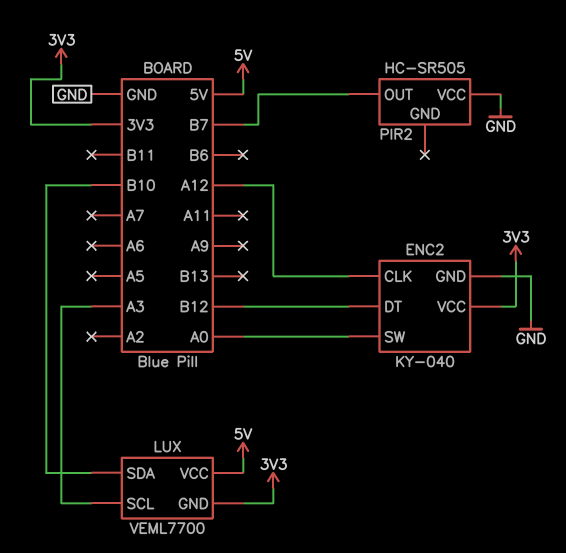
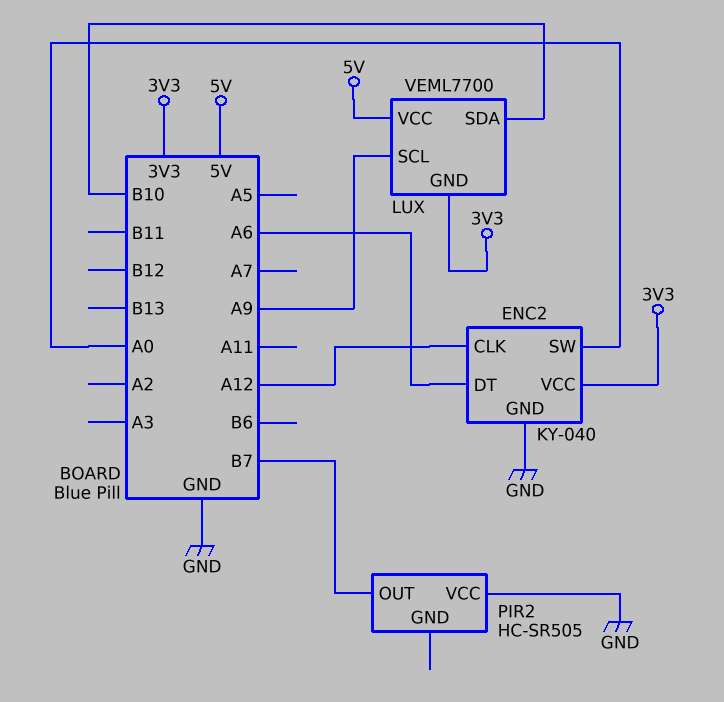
ENC2 pin DT: B12 -> A6
LUX pin SCL: A3 -> A9

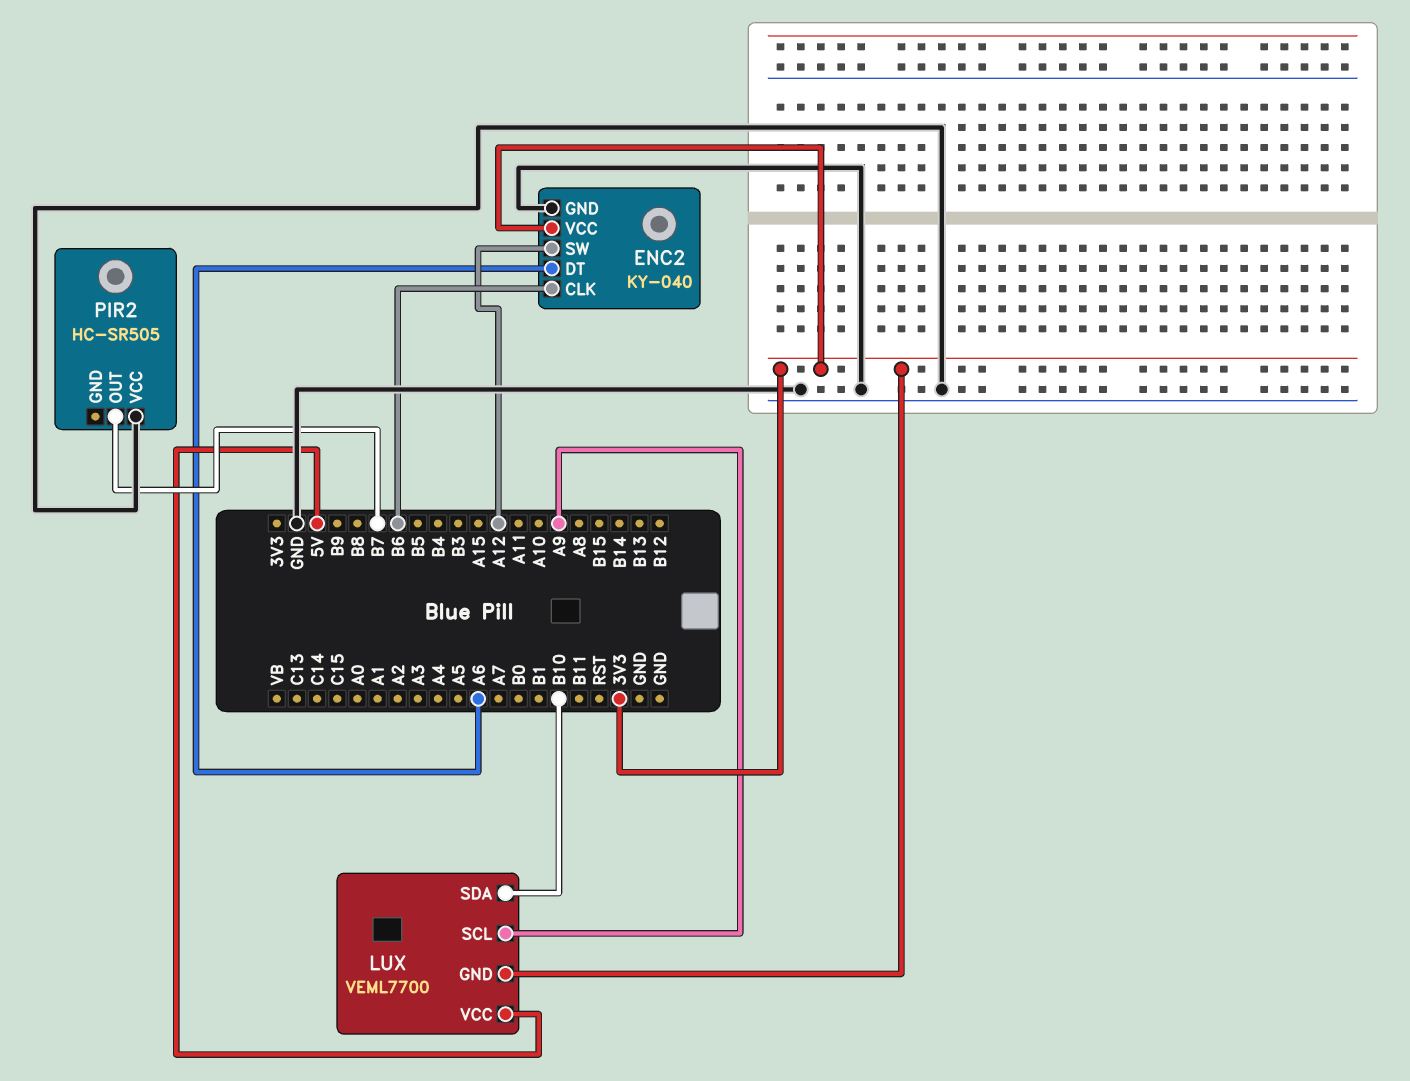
ENC2 pin CLK: A12 -> B6
ENC2 pin SW: A0 -> A12

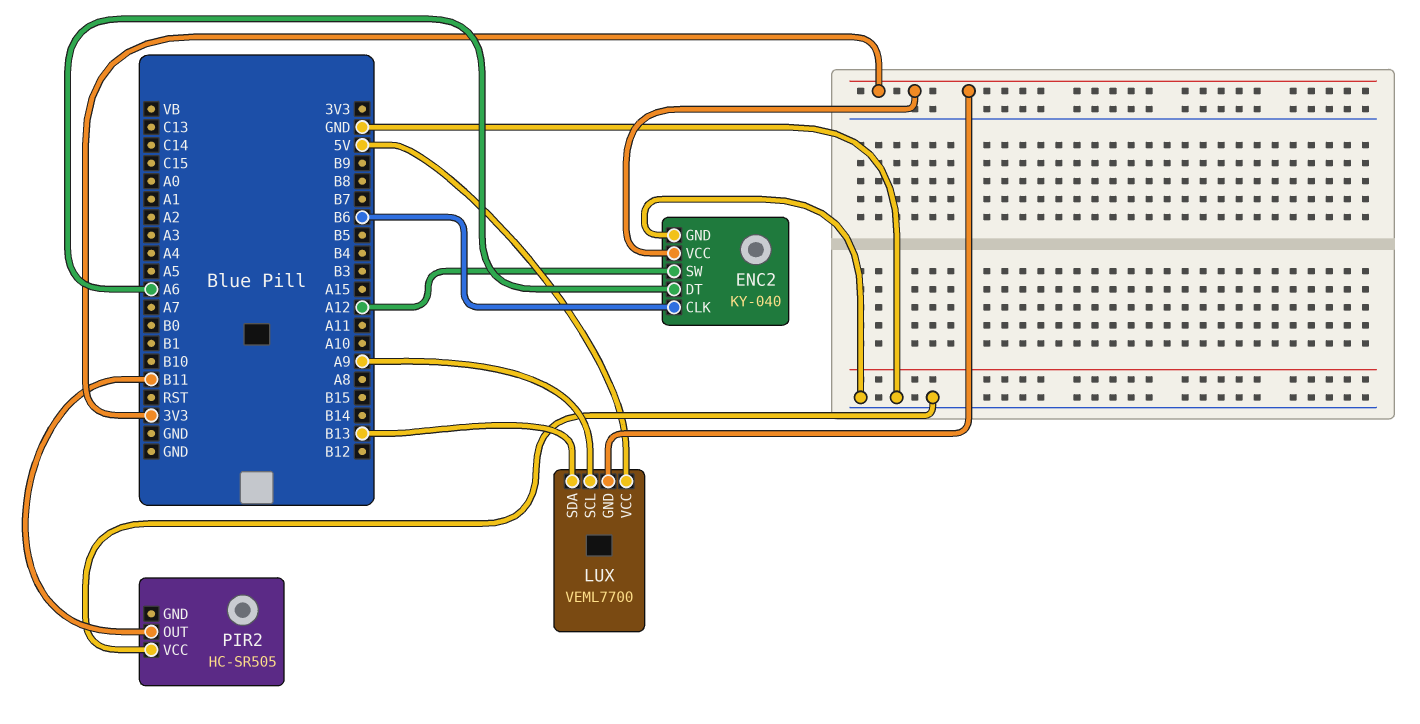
LUX pin SDA: B10 -> B13
PIR2 pin OUT: B7 -> B11

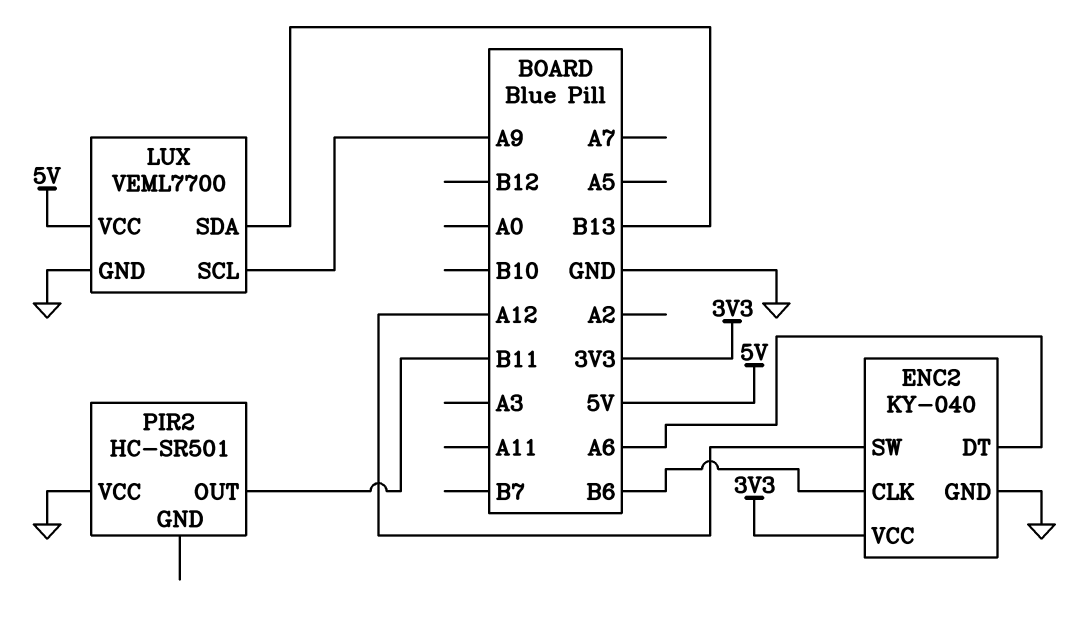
LUX pin GND: 3V3 -> GND
PIR2: HC-SR505 -> HC-SR501

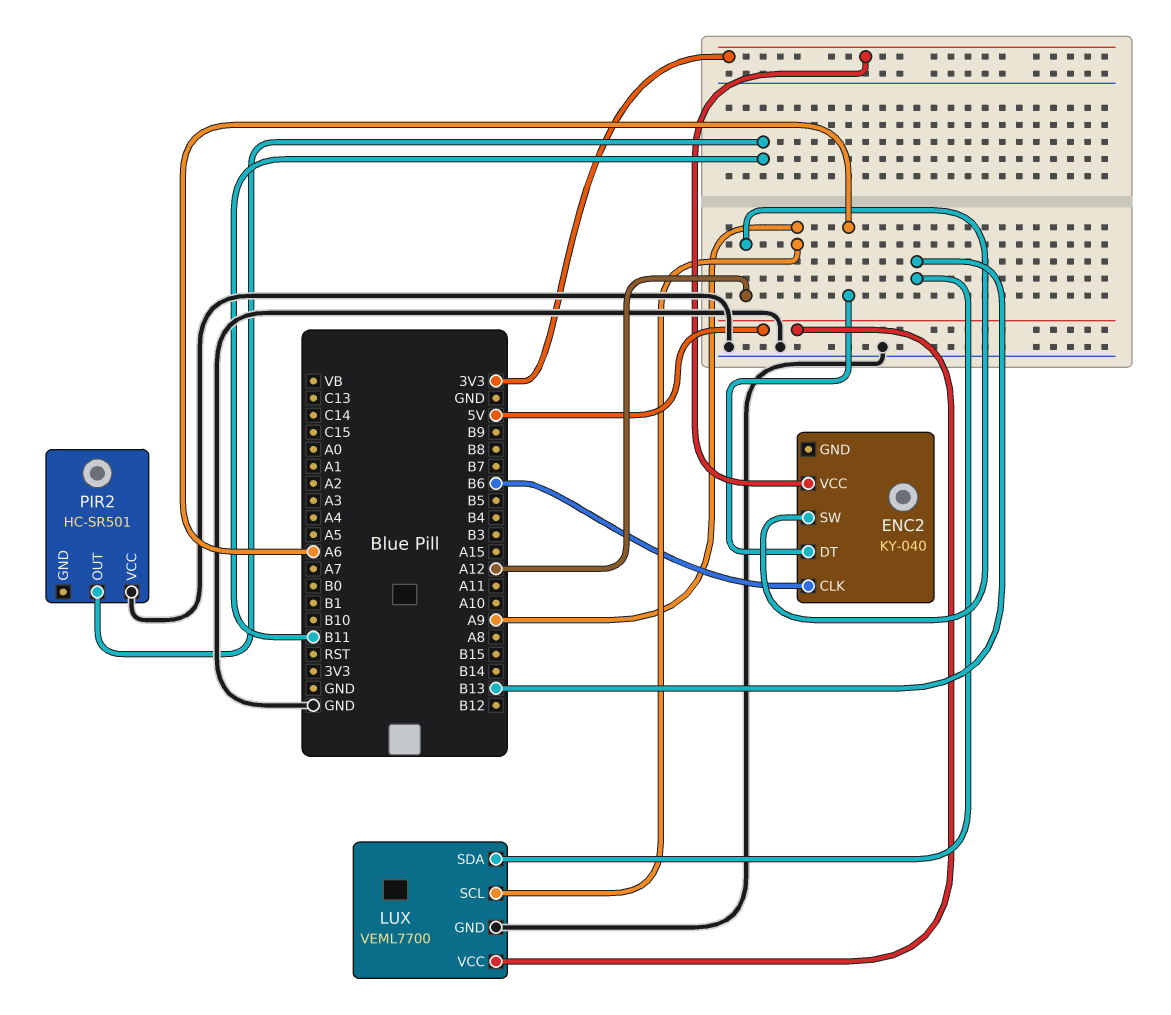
ENC2 pin GND: GND -> none

